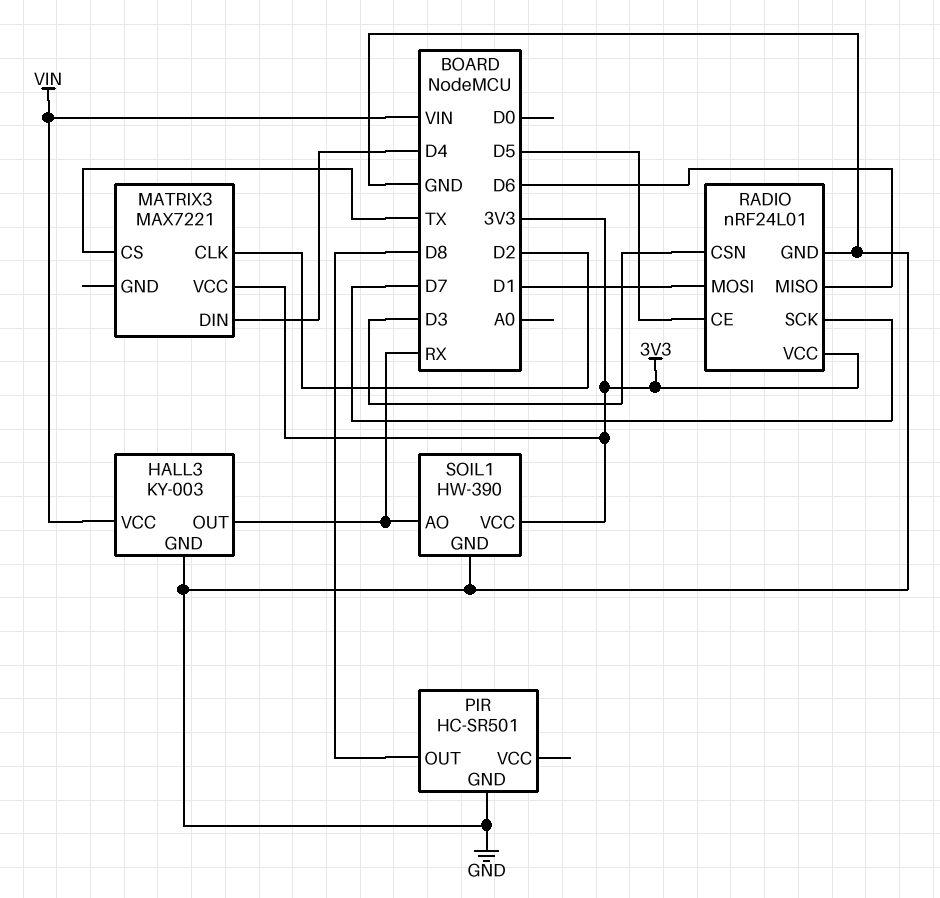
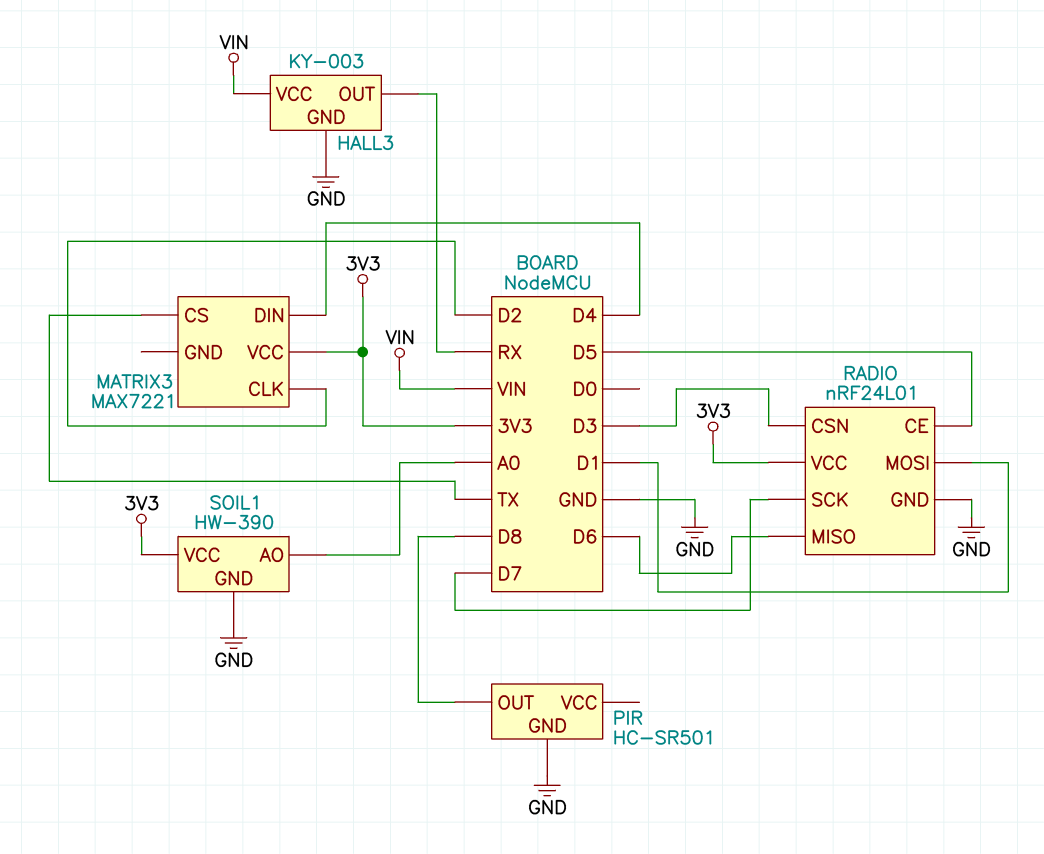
SOIL1 pin AO: RX -> A0

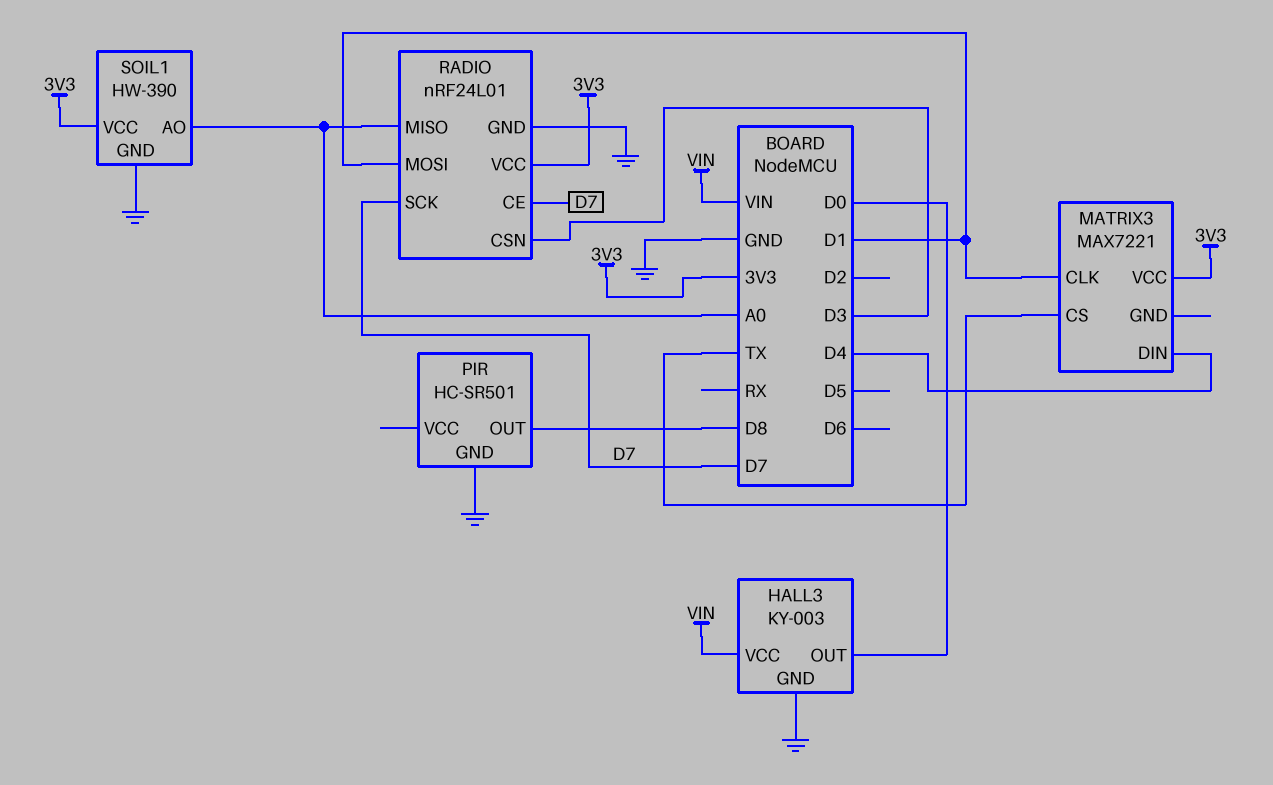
HALL3 pin OUT: RX -> D0
MATRIX3 pin CLK: D2 -> D1
RADIO pin CE: D5 -> D7
RADIO pin MISO: D6 -> A0

